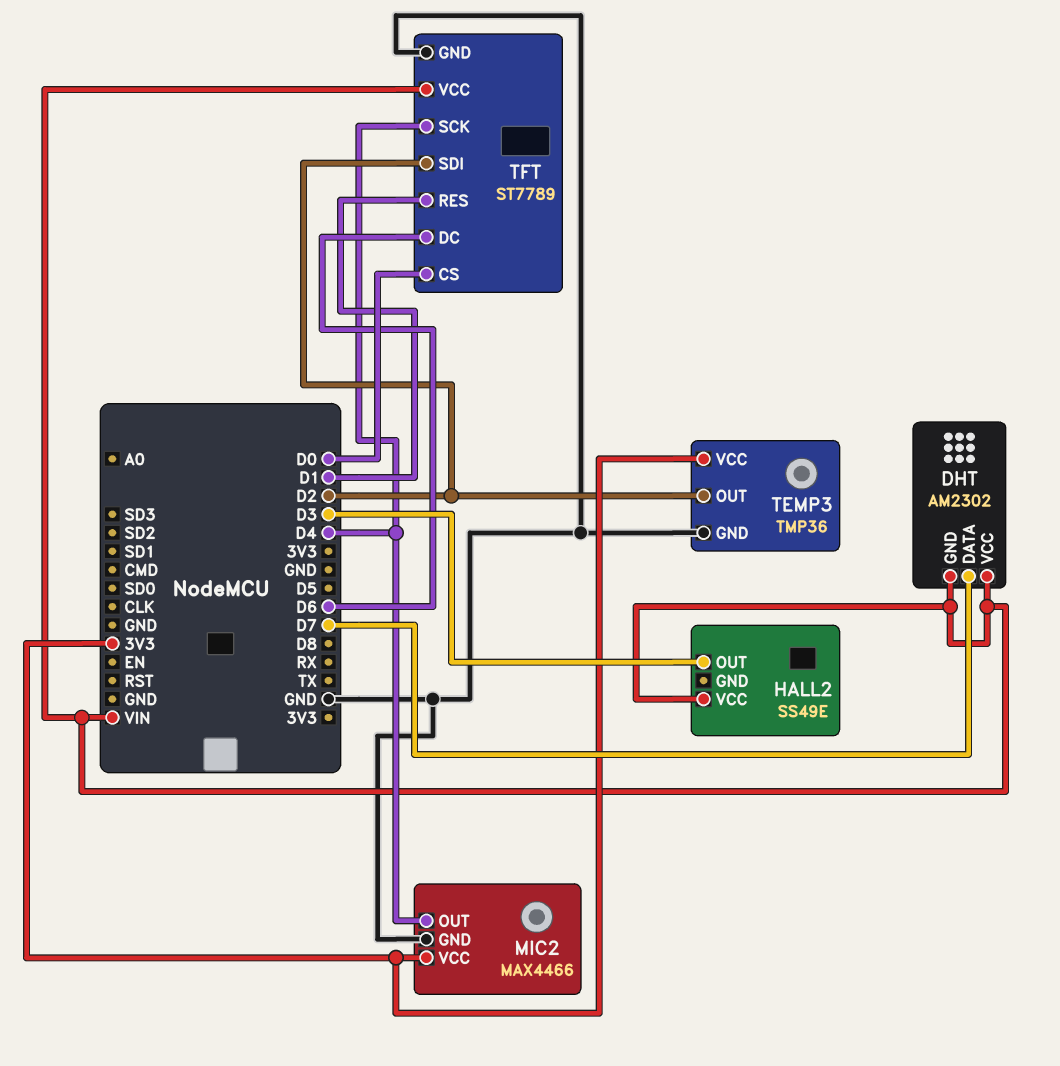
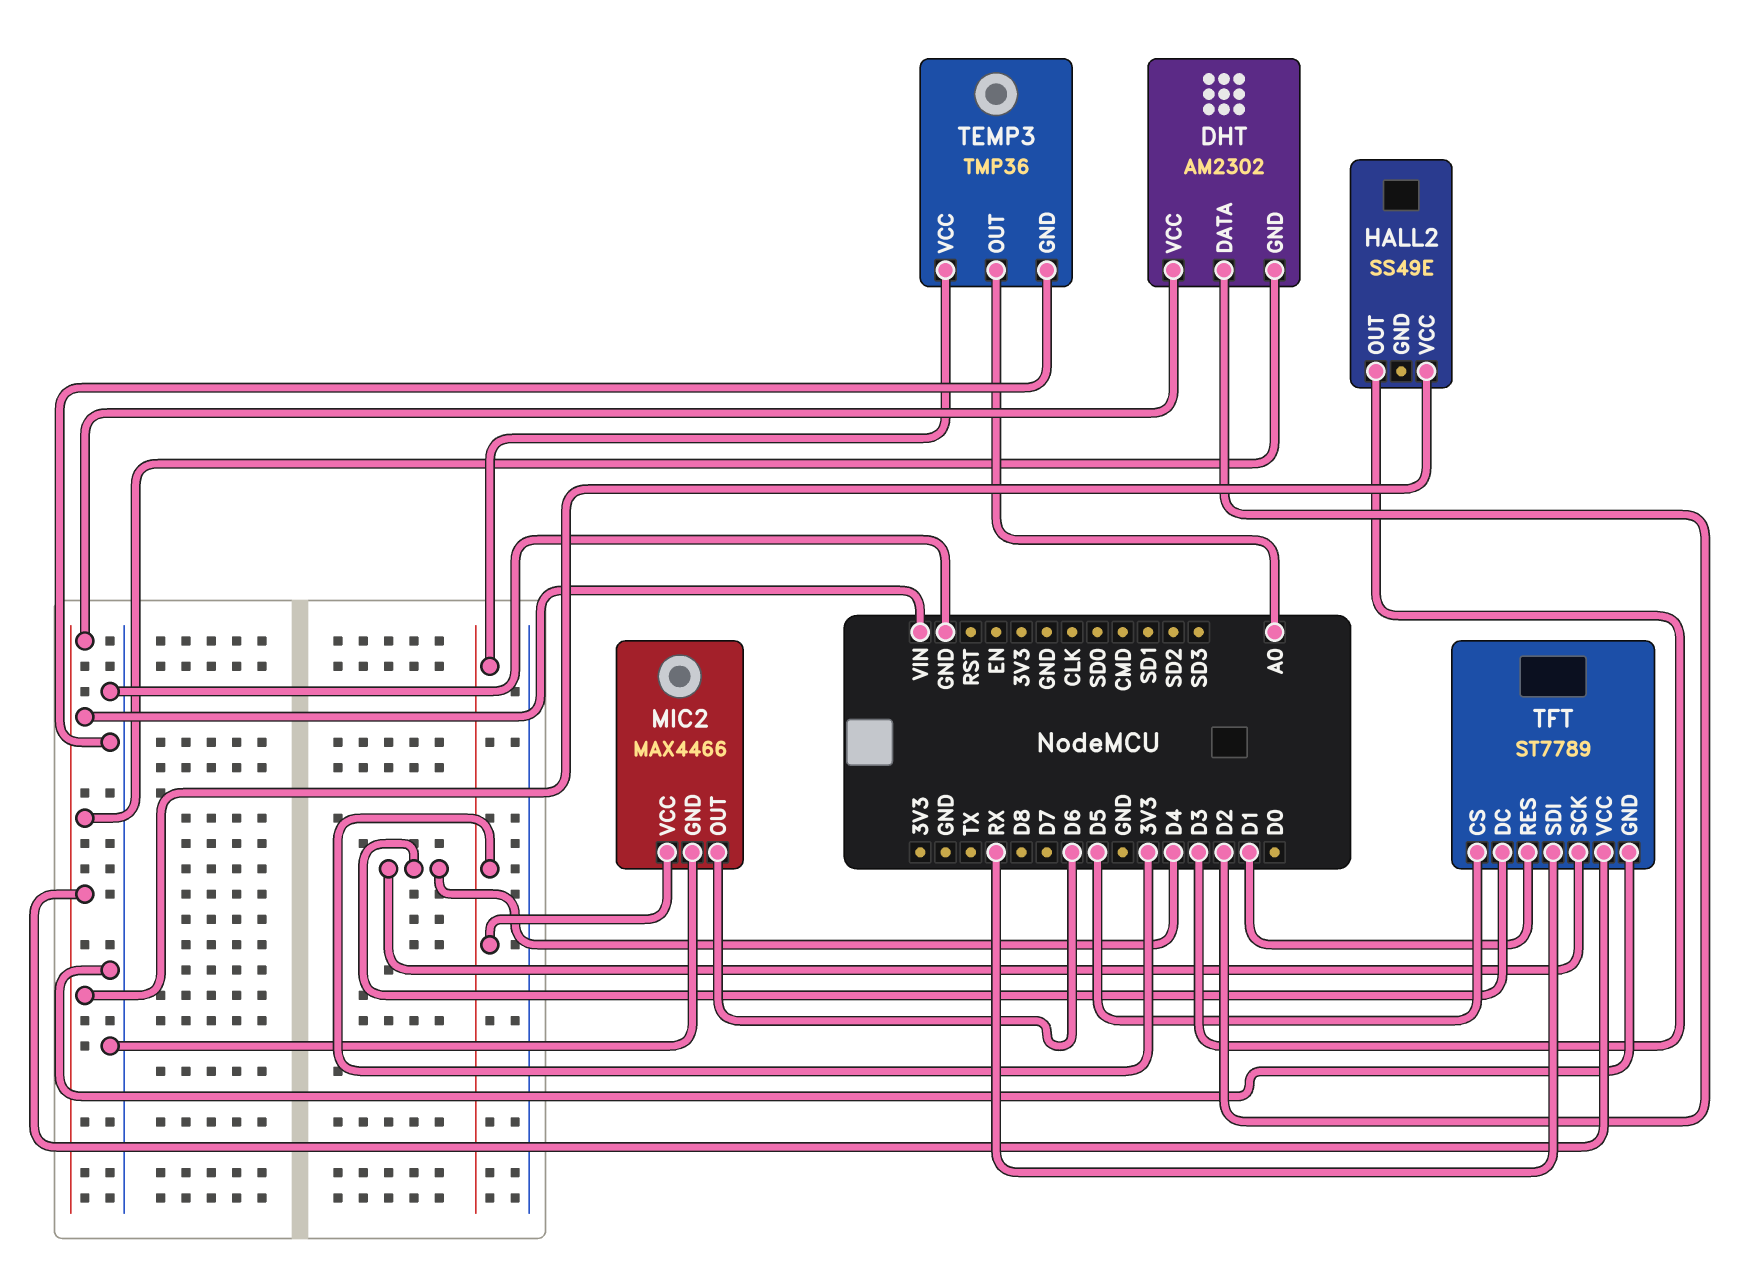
DHT pin DATA: D7 -> D2
MIC2 pin OUT: D4 -> D6
TEMP3 pin OUT: D2 -> A0
TFT pin CS: D0 -> D5
TFT pin DC: D6 -> D4
TFT pin SDI: D2 -> RX

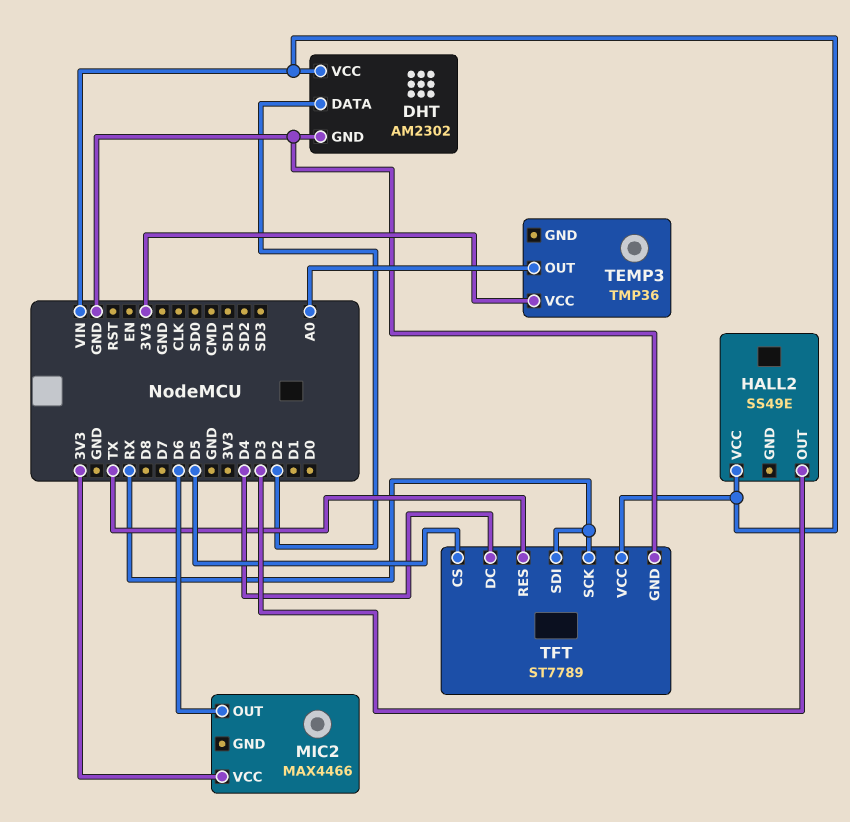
DHT pin GND: VIN -> GND
MIC2 pin GND: GND -> none
TEMP3 pin GND: GND -> none
TFT pin RES: D1 -> TX
TFT pin SCK: D4 -> RX

